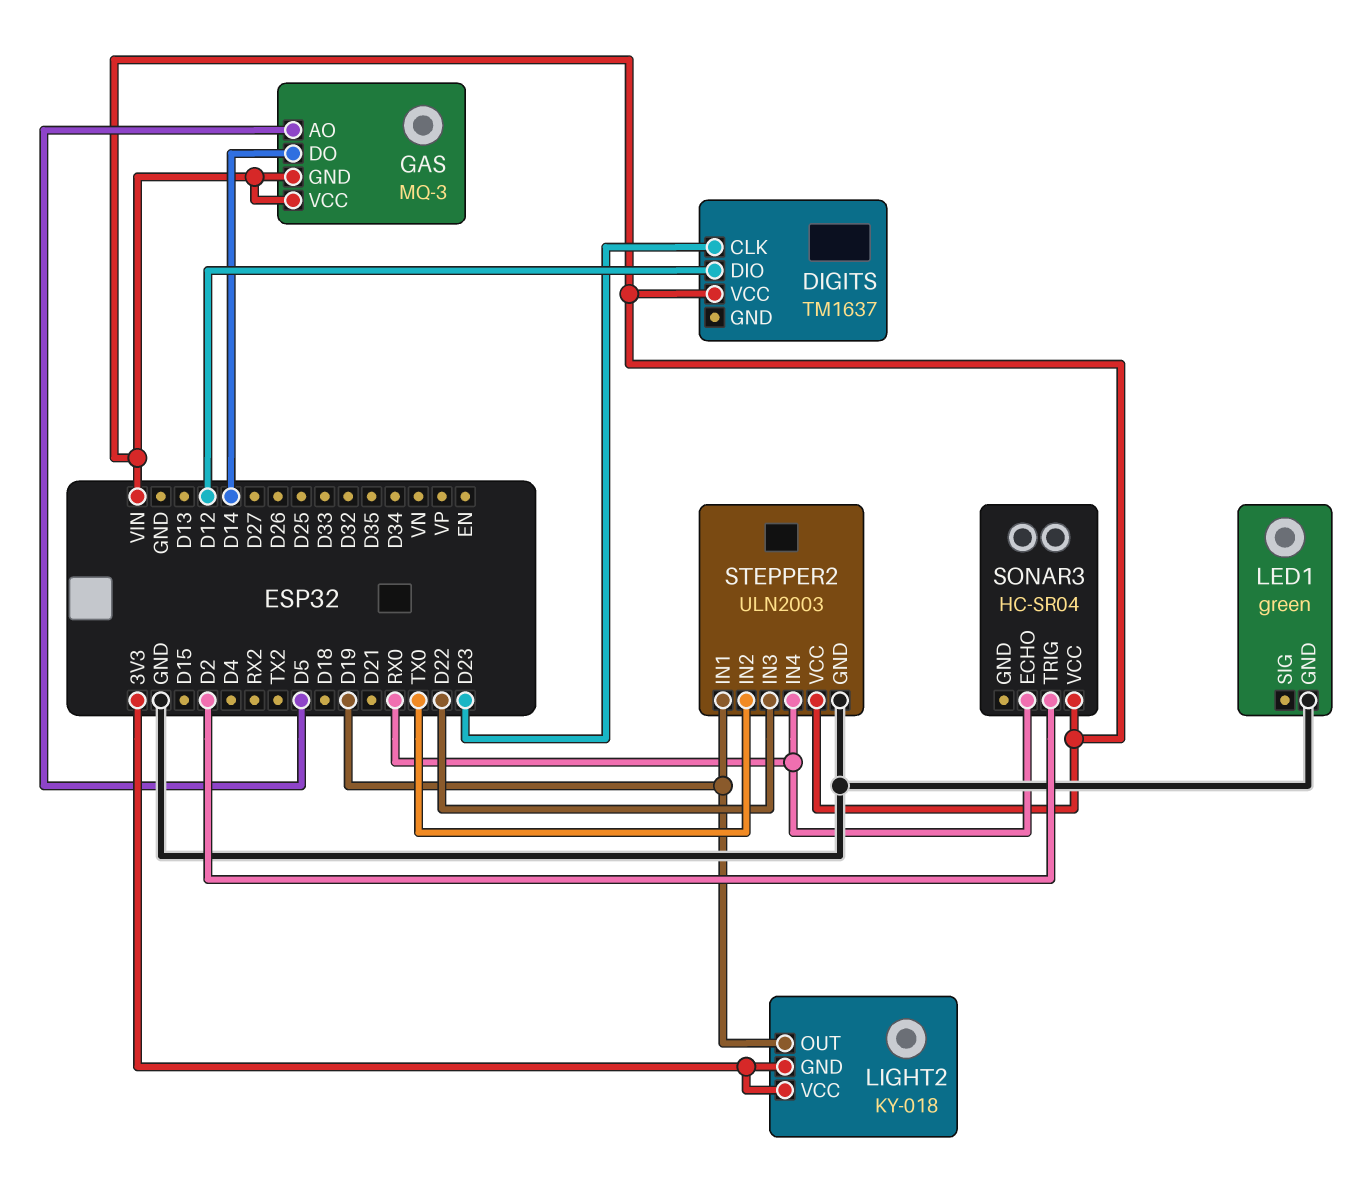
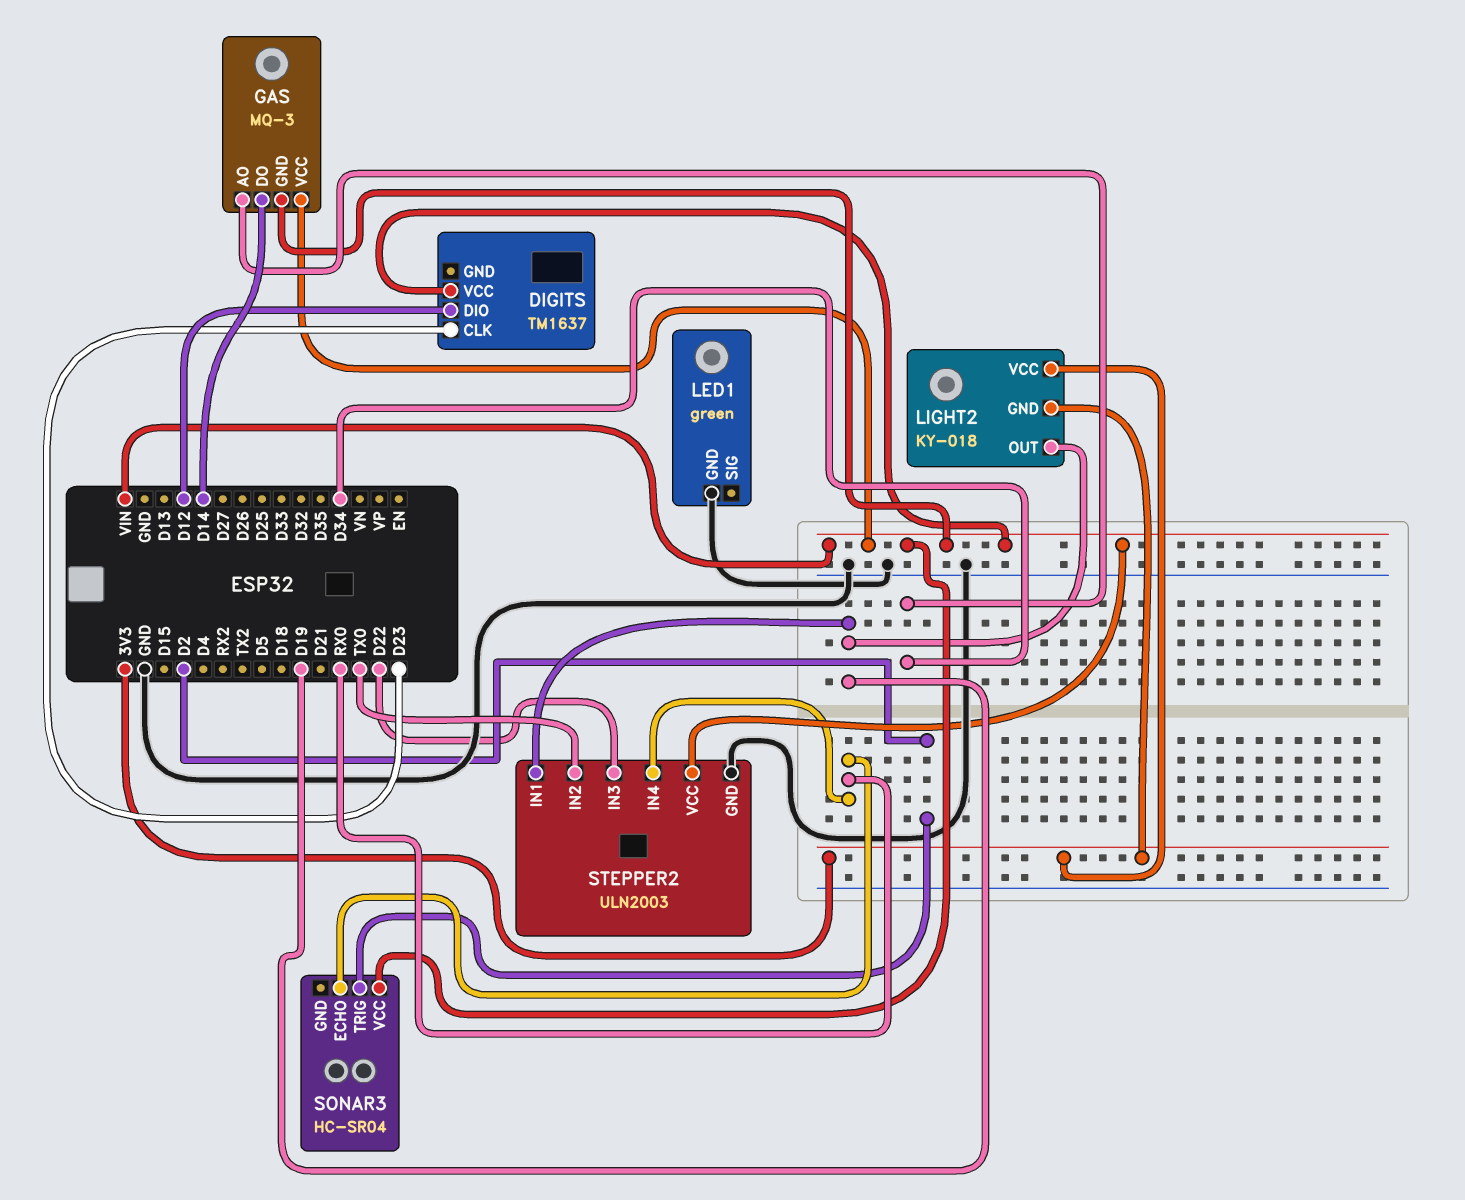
GAS pin AO: D5 -> D34

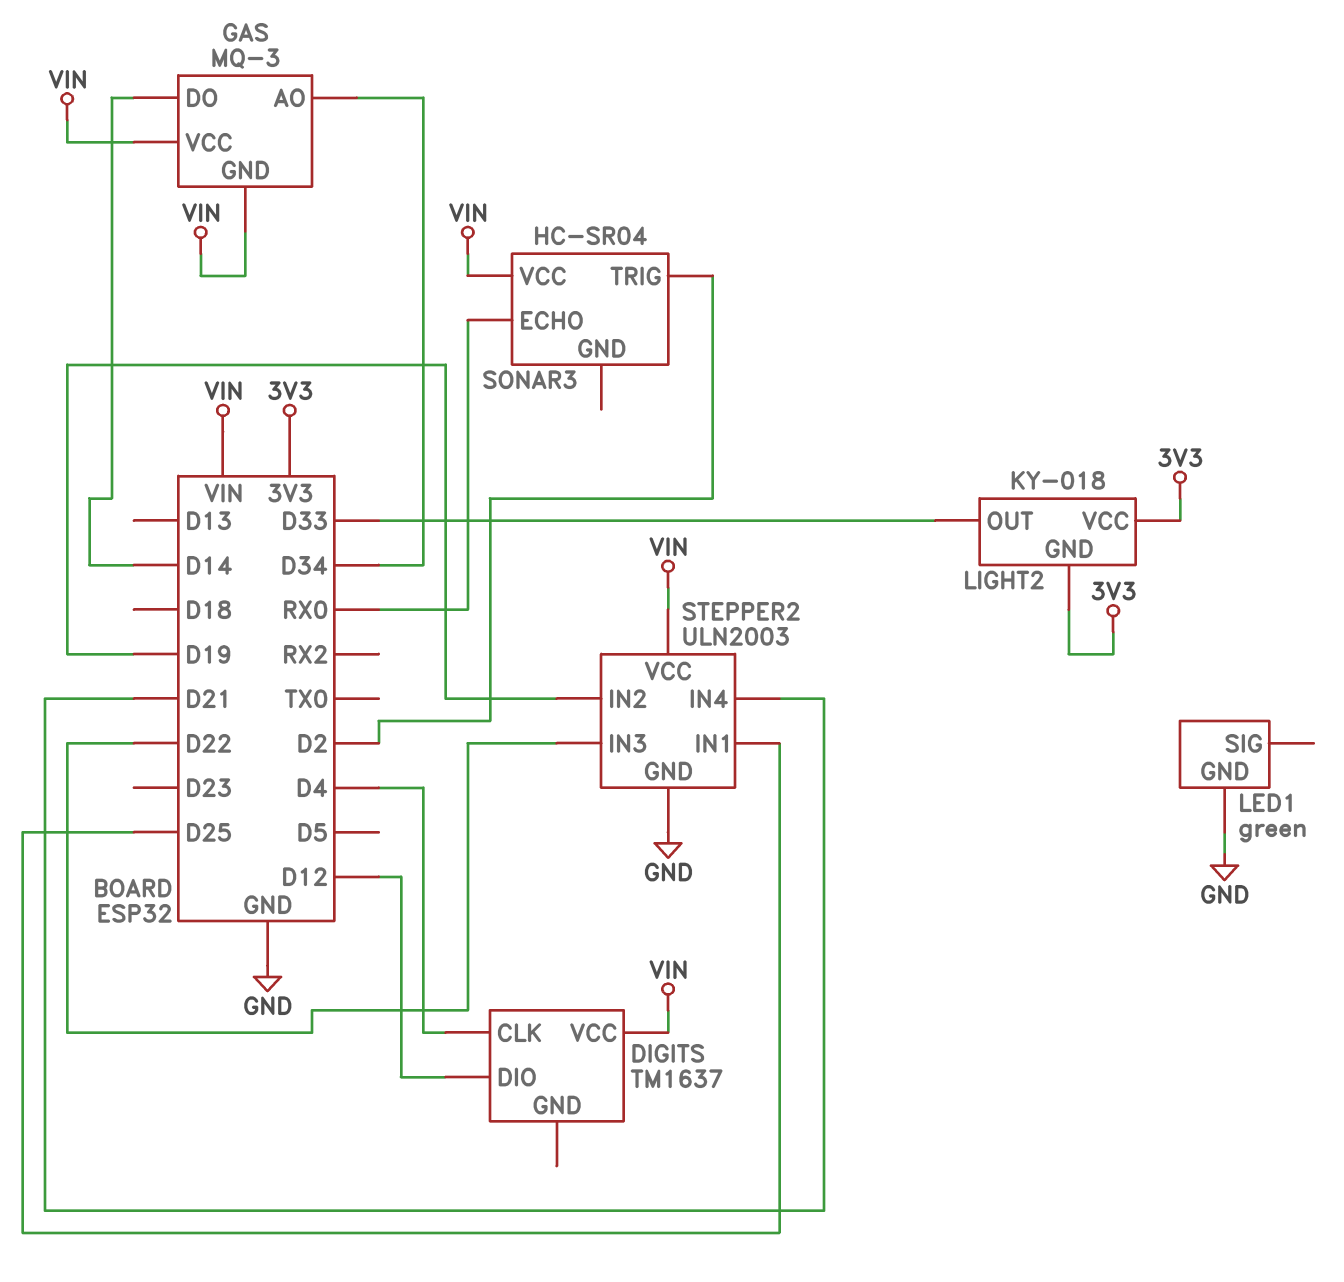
DIGITS pin CLK: D23 -> D4
LIGHT2 pin OUT: D19 -> D33
STEPPER2 pin IN1: D19 -> D25
STEPPER2 pin IN2: TX0 -> D19
STEPPER2 pin IN4: RX0 -> D21

